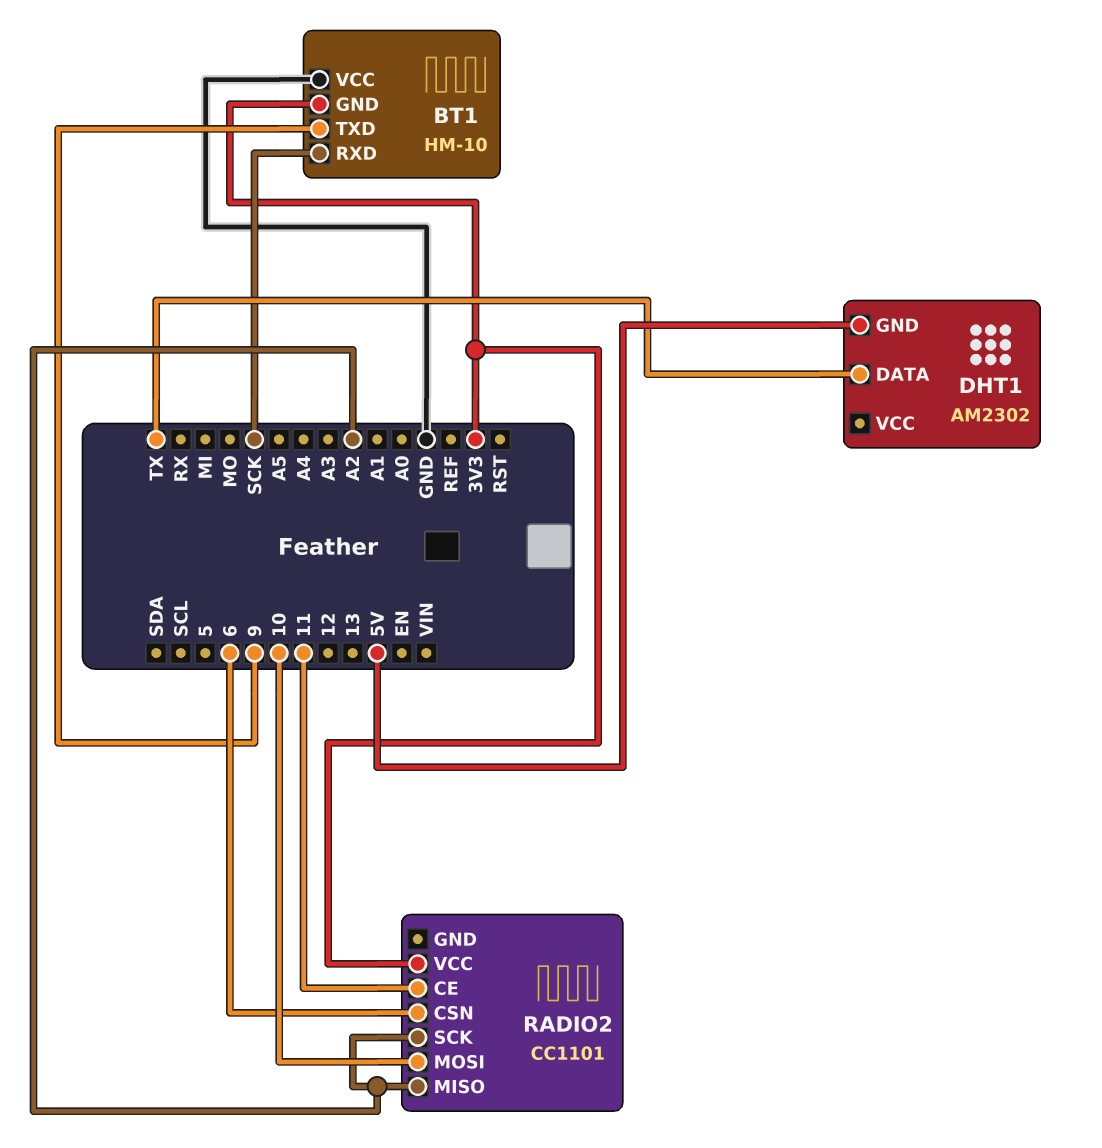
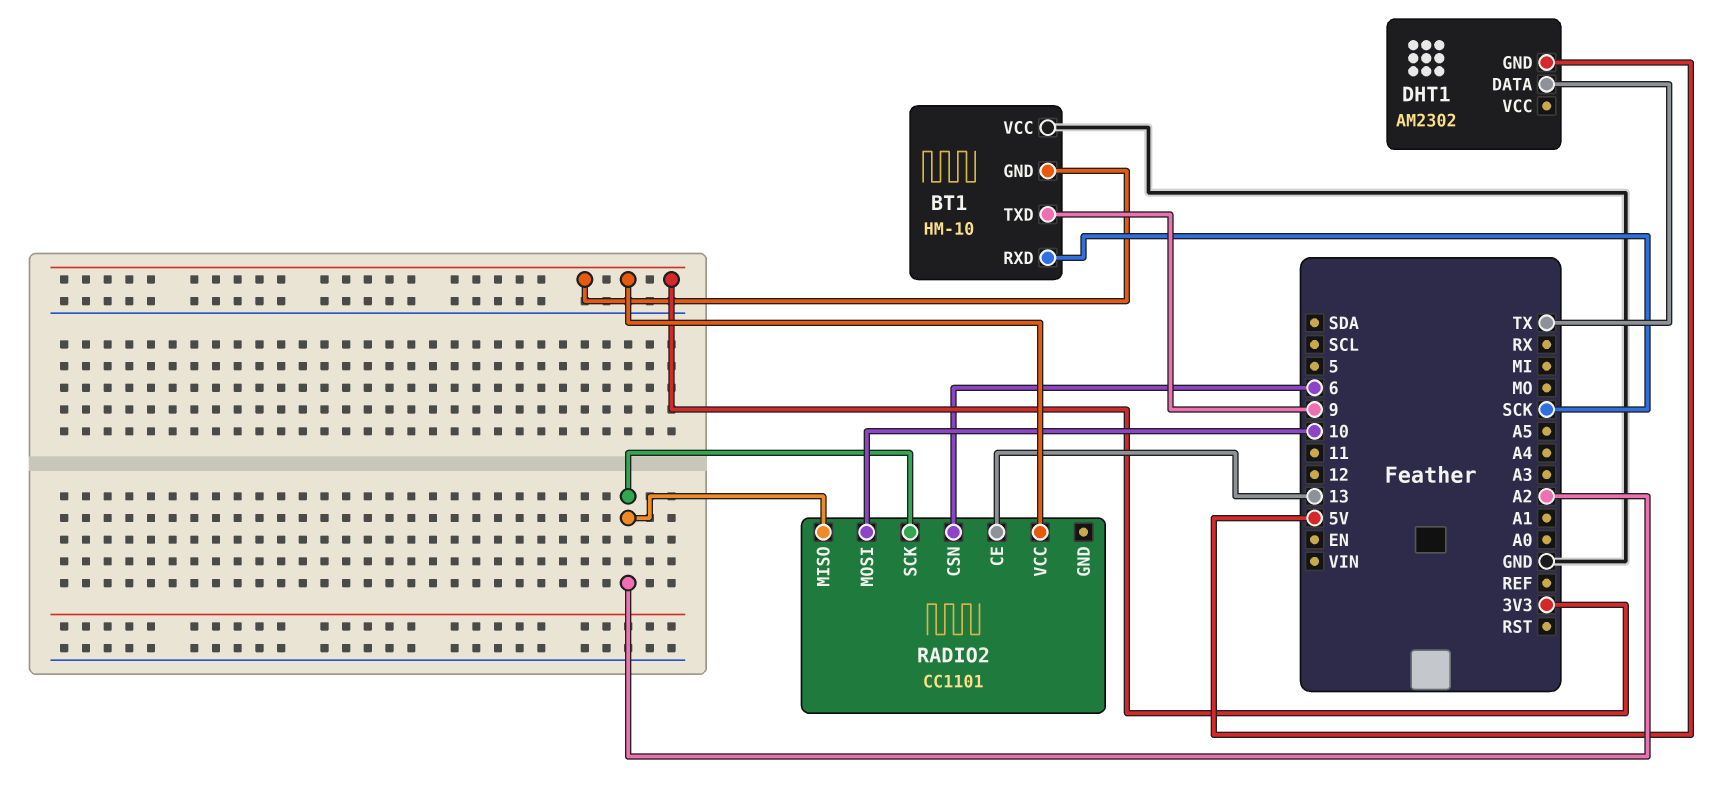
RADIO2 pin CE: 11 -> 13

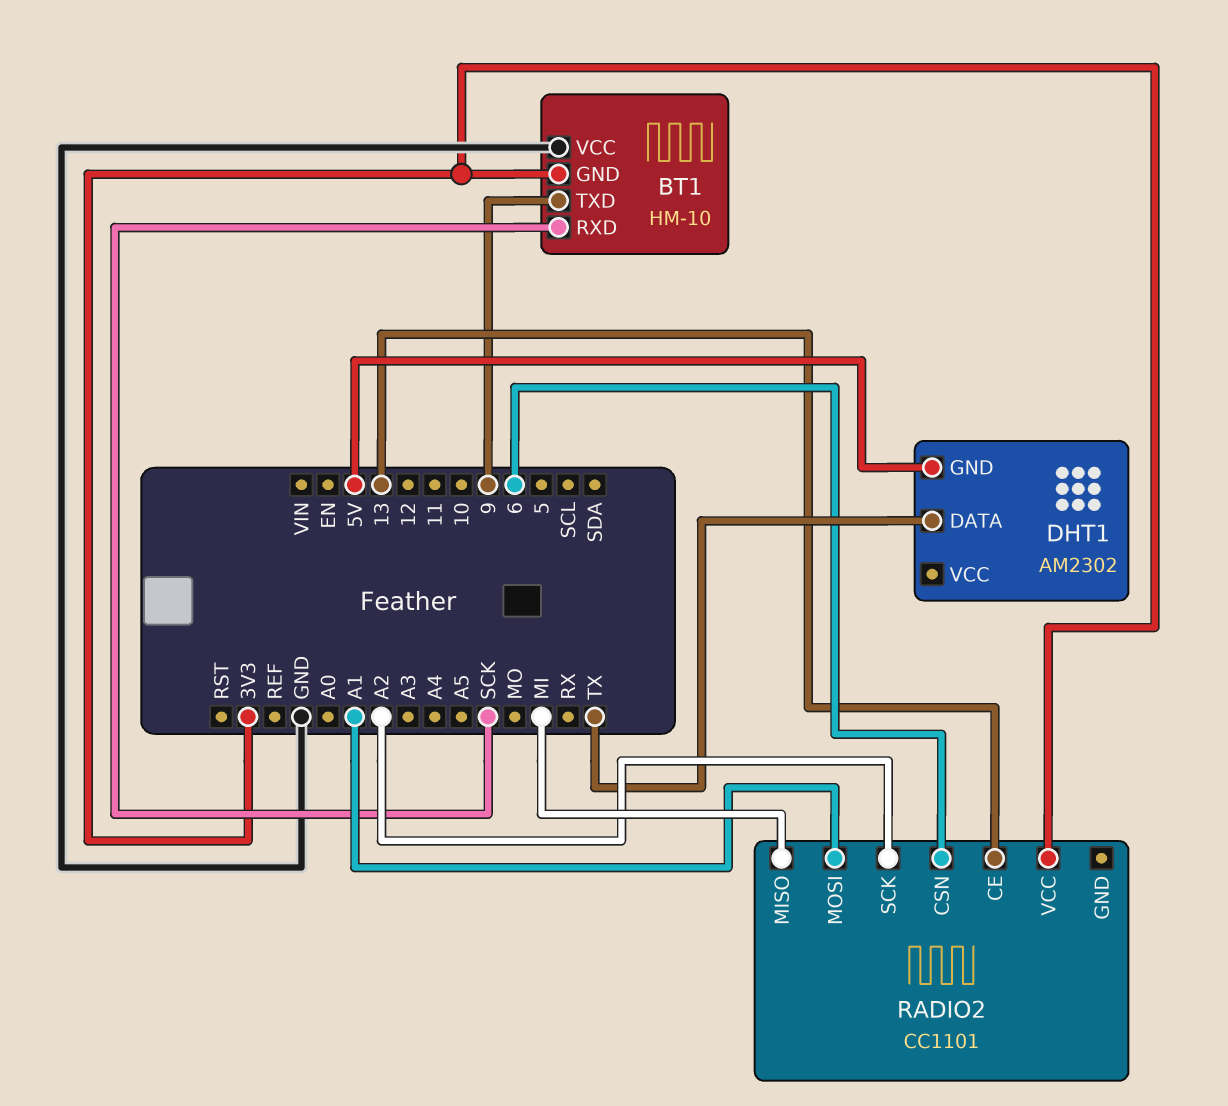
RADIO2 pin MISO: A2 -> MI
RADIO2 pin MOSI: 10 -> A1

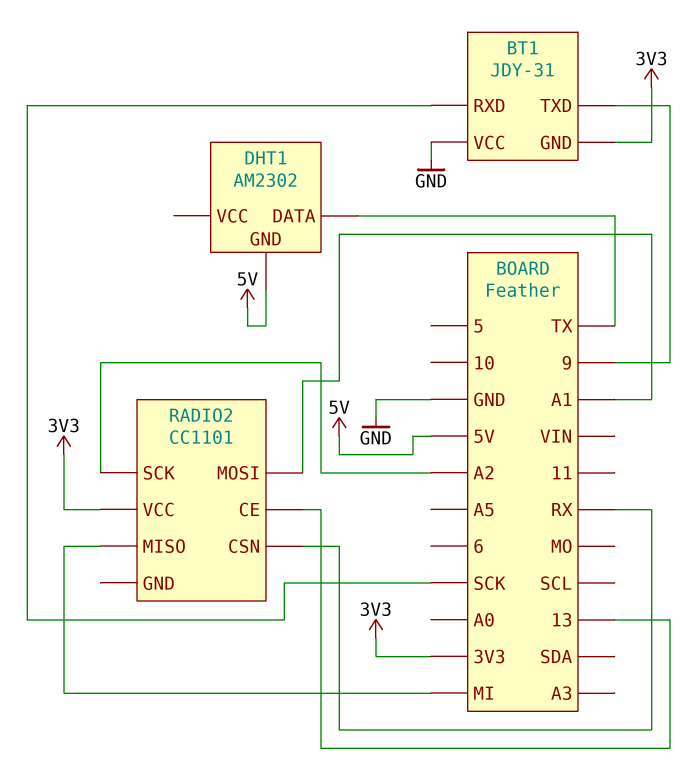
BT1: HM-10 -> JDY-31
RADIO2 pin CSN: 6 -> RX

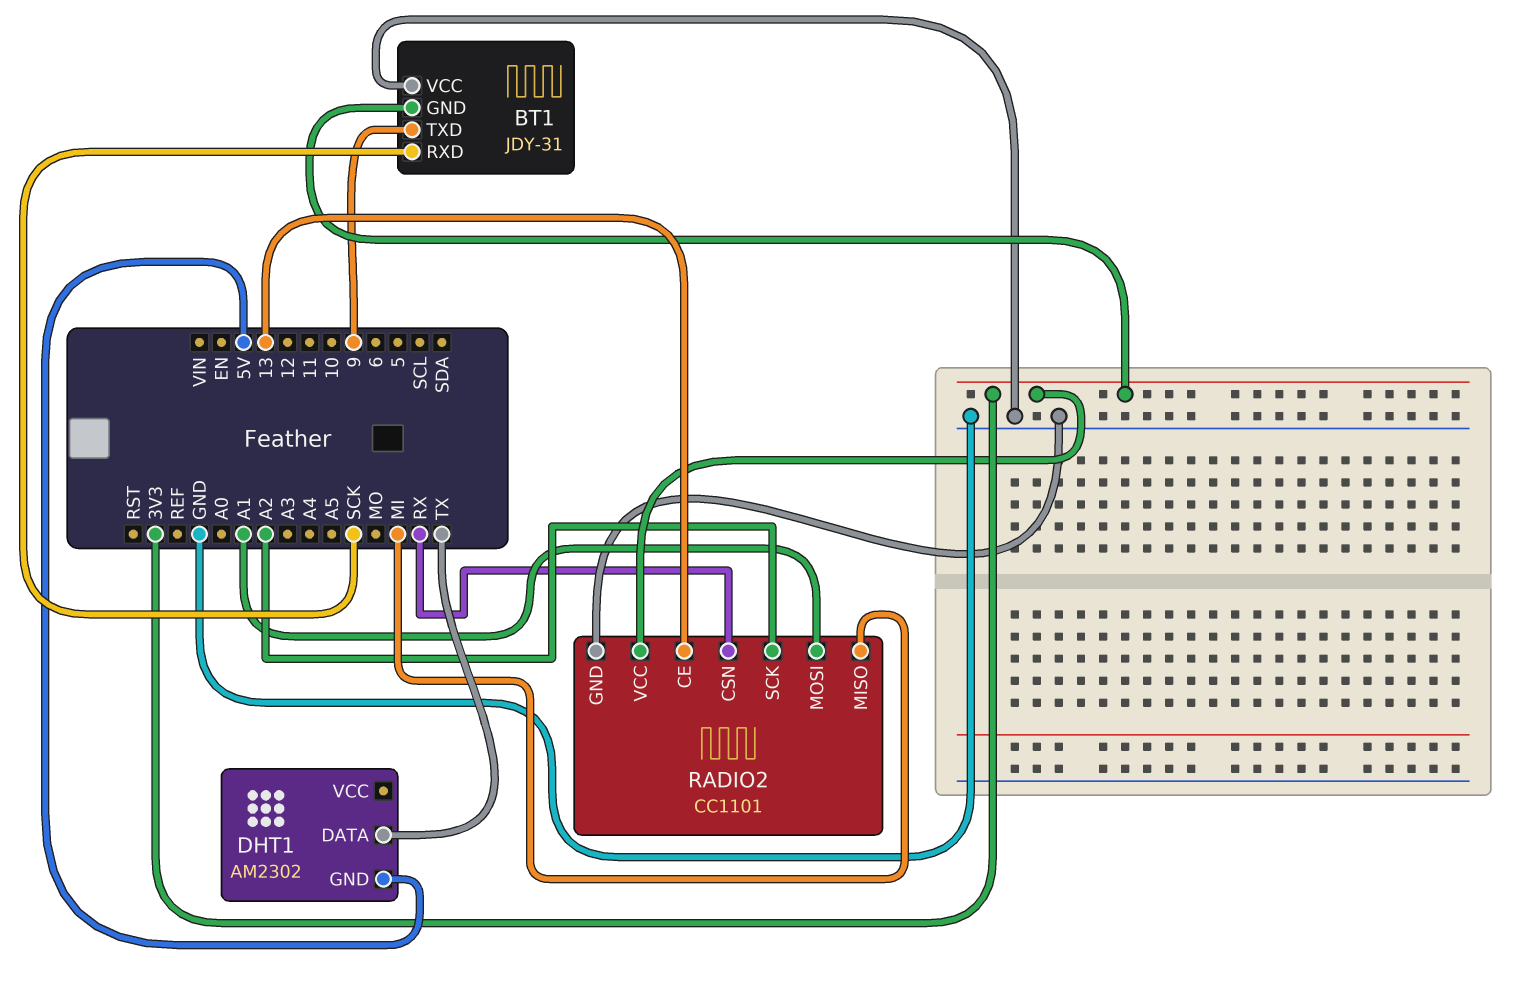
RADIO2 pin GND: none -> GND

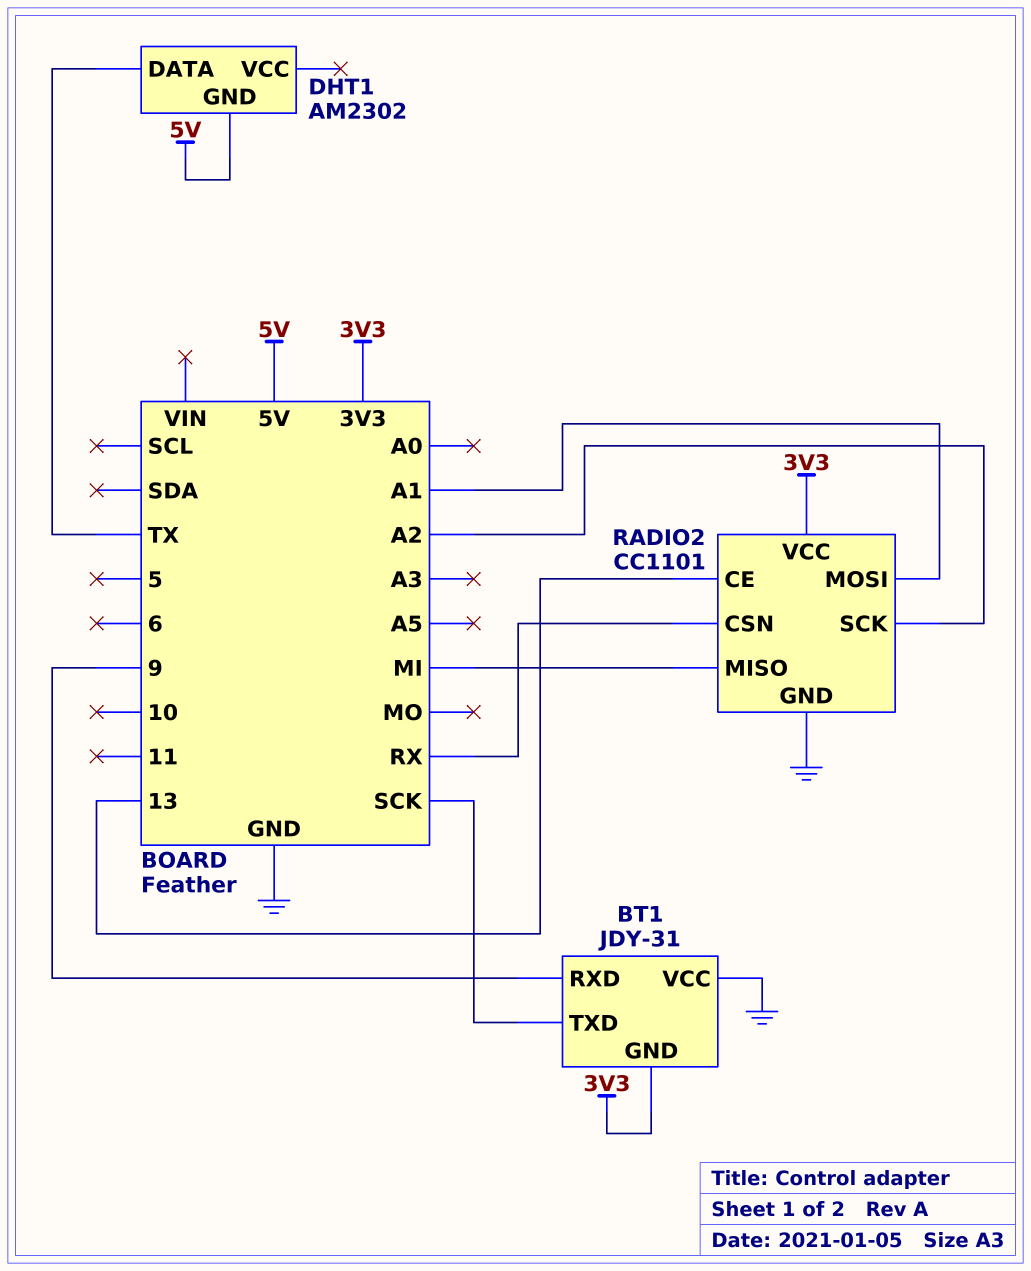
BT1 pin RXD: SCK -> 9
BT1 pin TXD: 9 -> SCK

